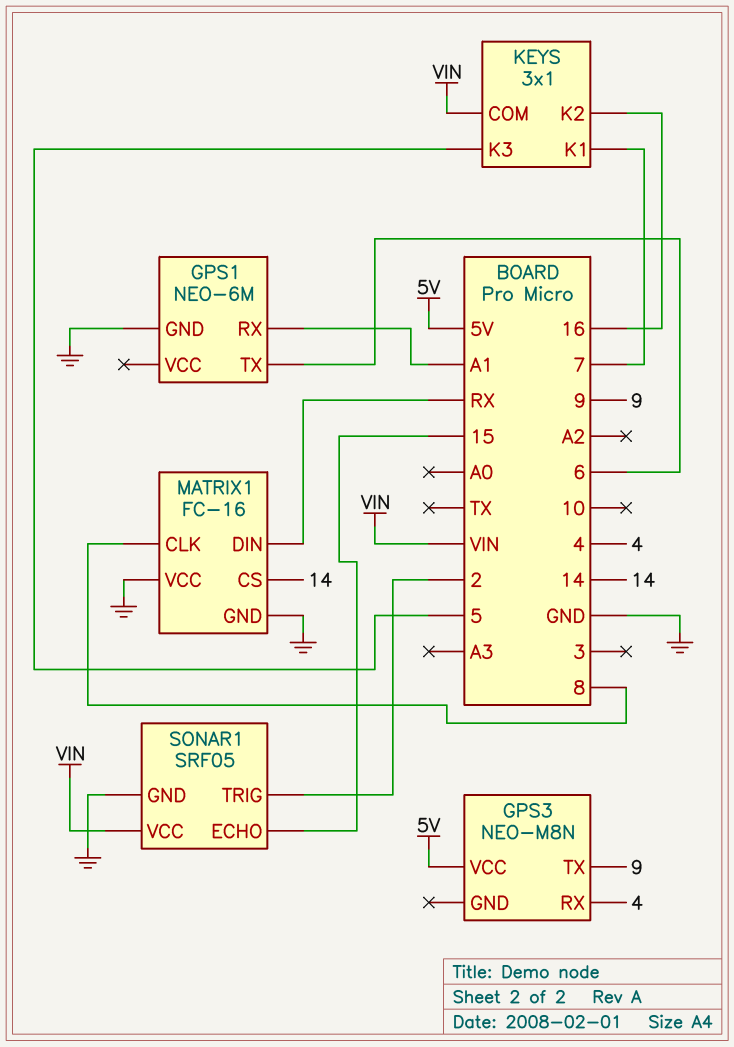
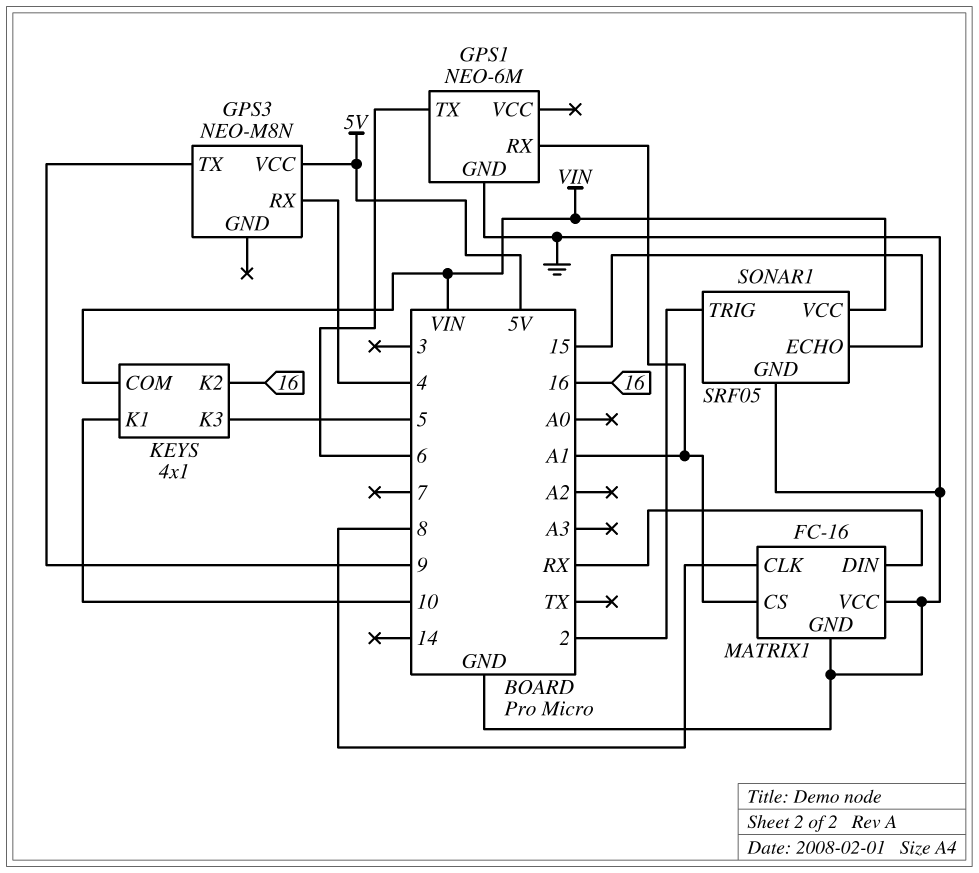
KEYS: 3x1 -> 4x1
KEYS pin K1: 7 -> 10
MATRIX1 pin CS: 14 -> A1

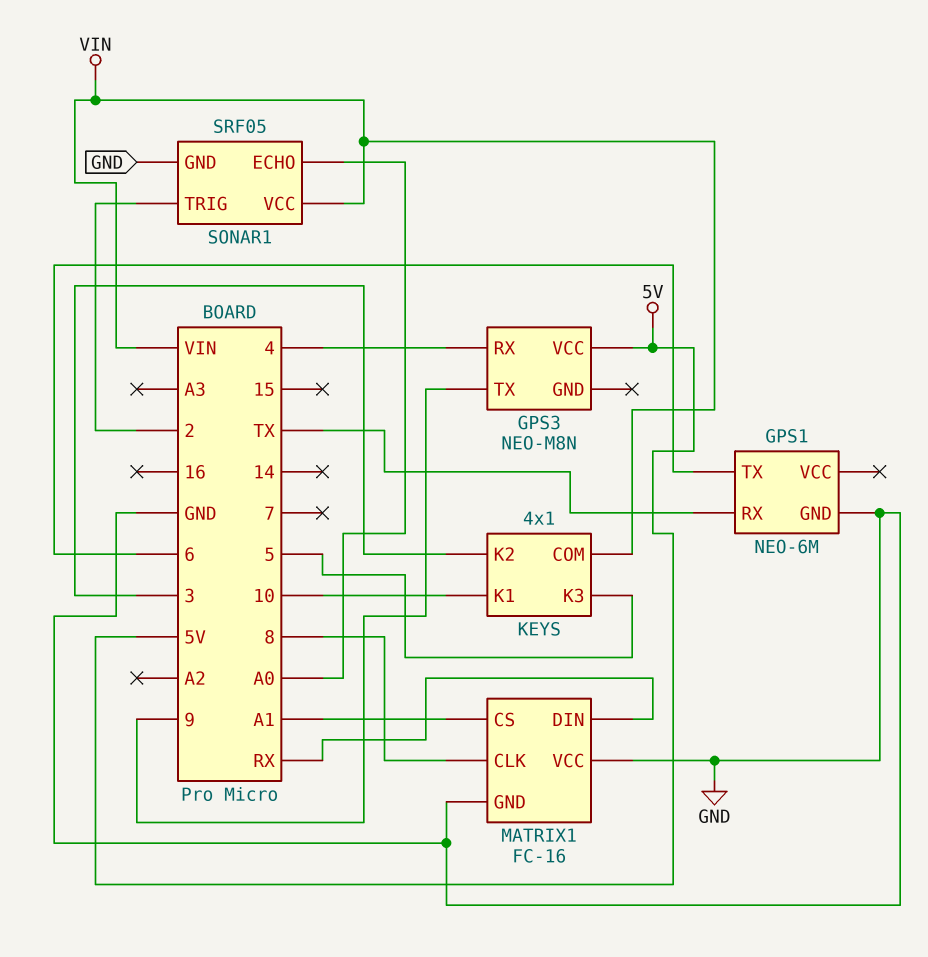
GPS1 pin RX: A1 -> TX
KEYS pin K2: 16 -> 3
SONAR1 pin ECHO: 15 -> A0

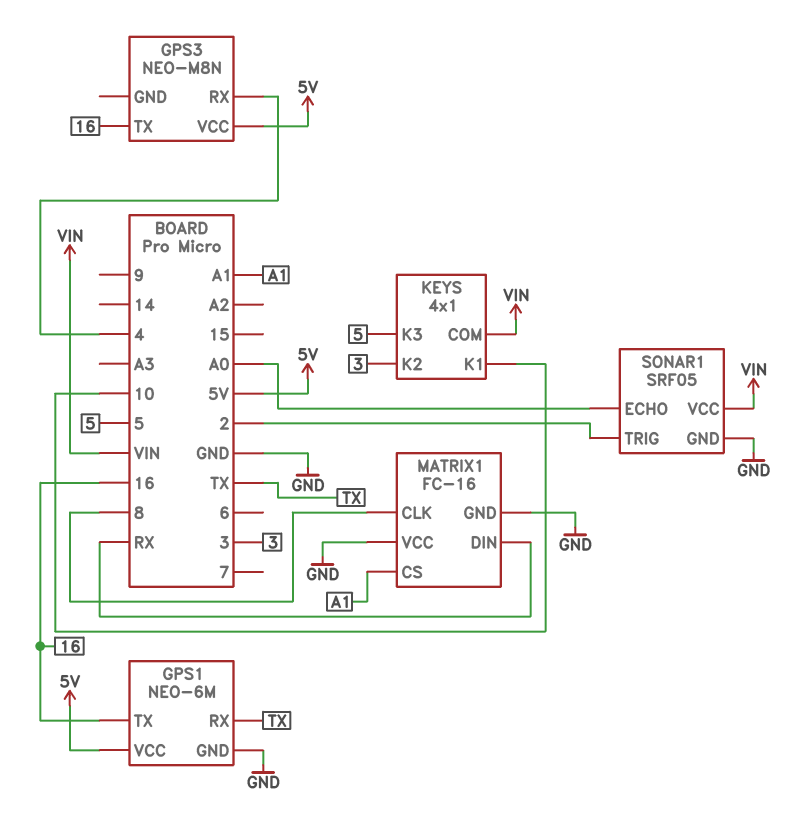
GPS1 pin TX: 6 -> 16
GPS1 pin VCC: none -> 5V
GPS3 pin TX: 9 -> 16

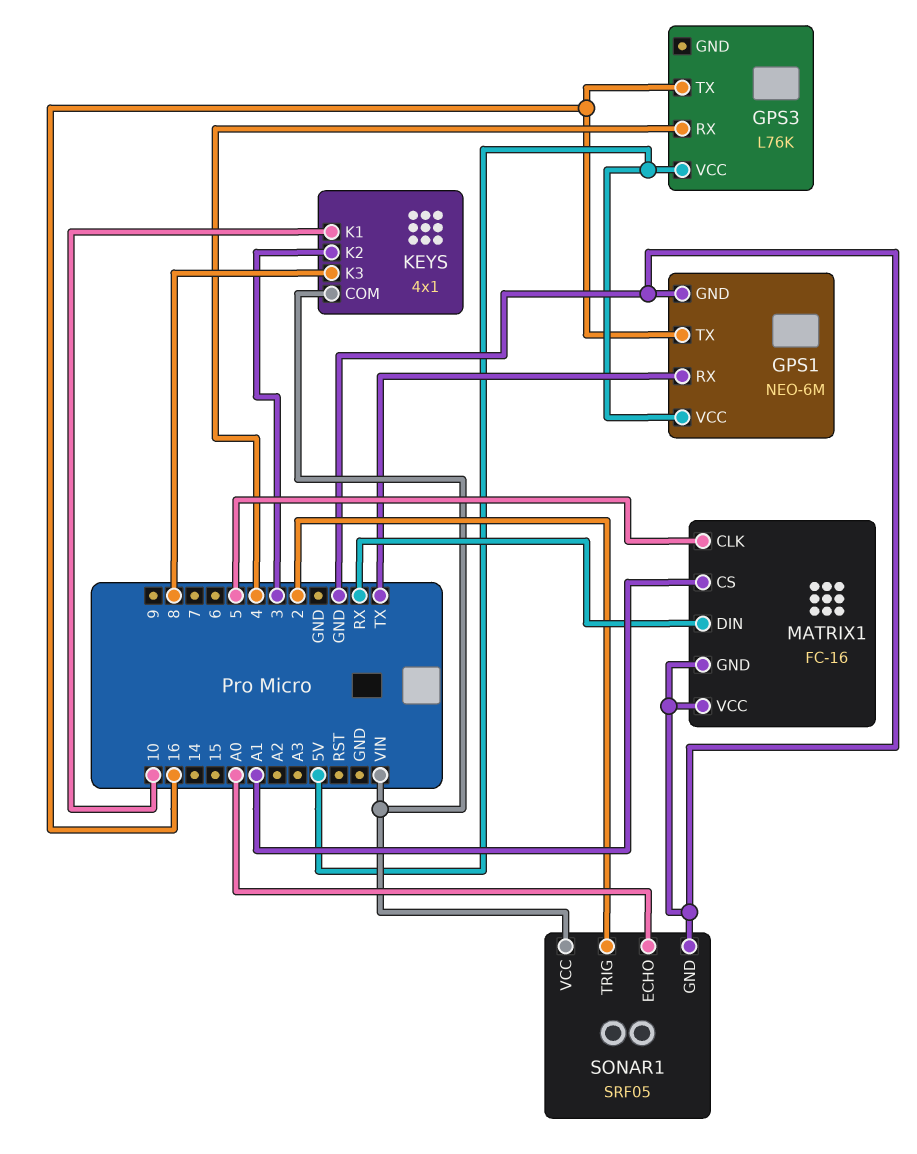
GPS3: NEO-M8N -> L76K
KEYS pin K3: 5 -> 8
MATRIX1 pin CLK: 8 -> 5

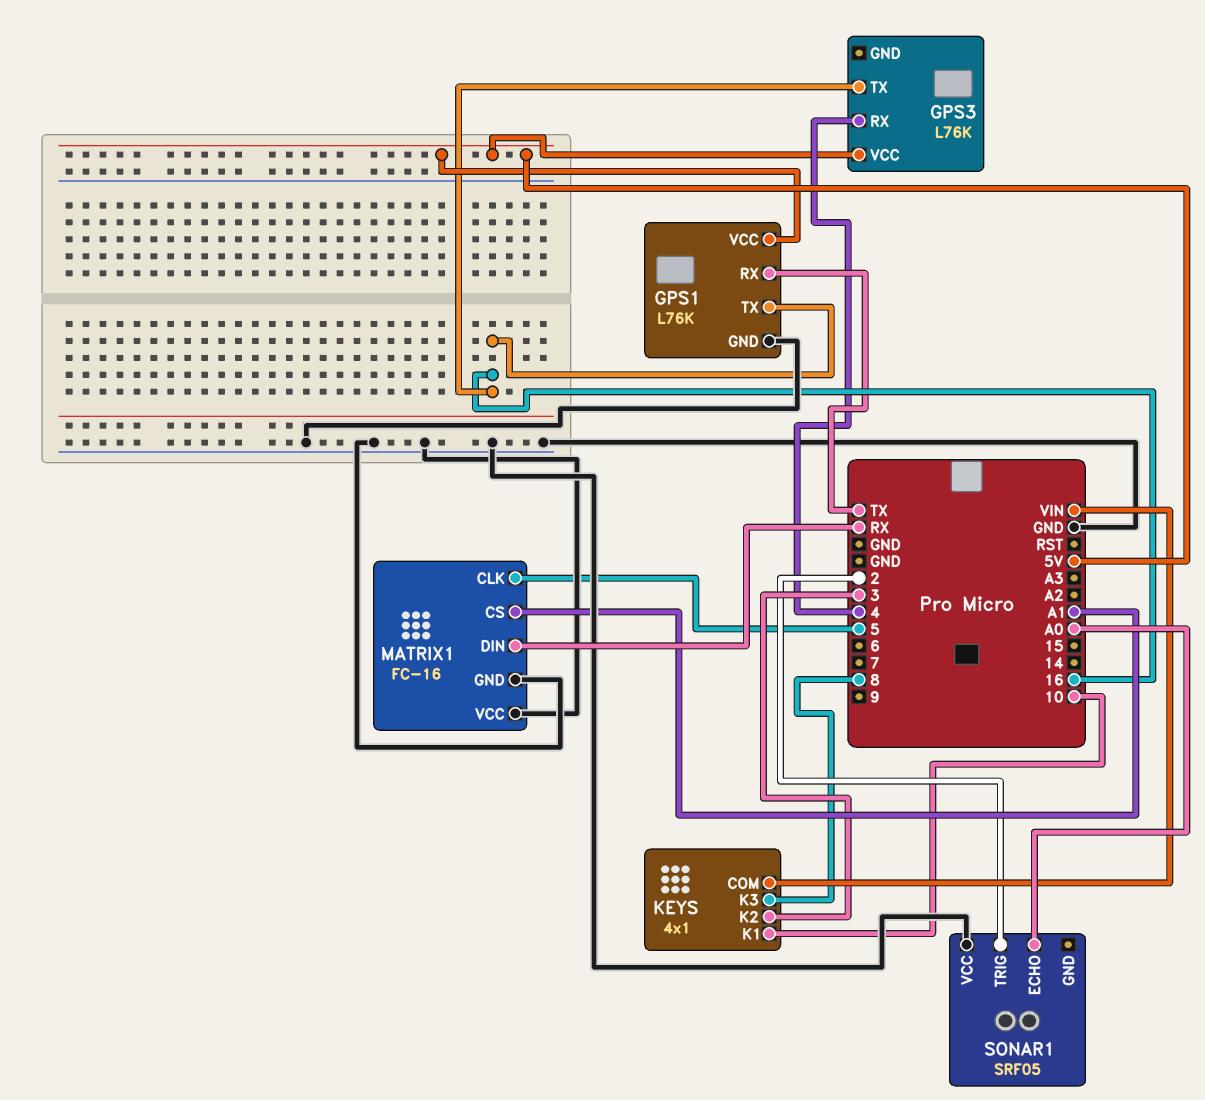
GPS1: NEO-6M -> L76K
SONAR1 pin GND: GND -> none
SONAR1 pin VCC: VIN -> GND

